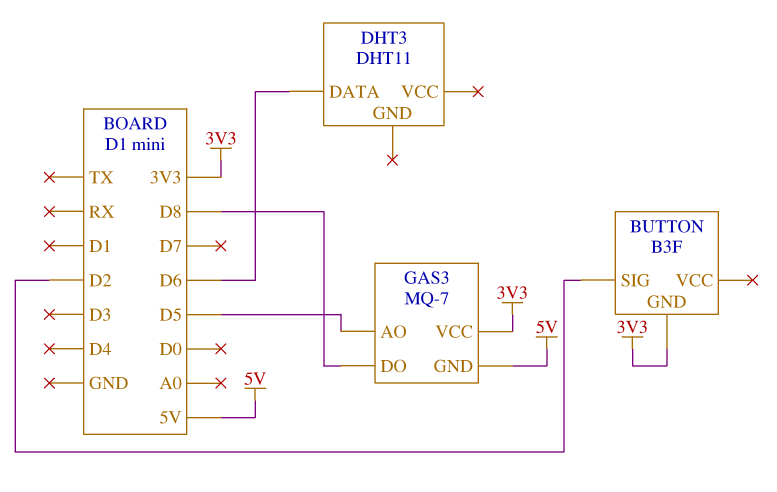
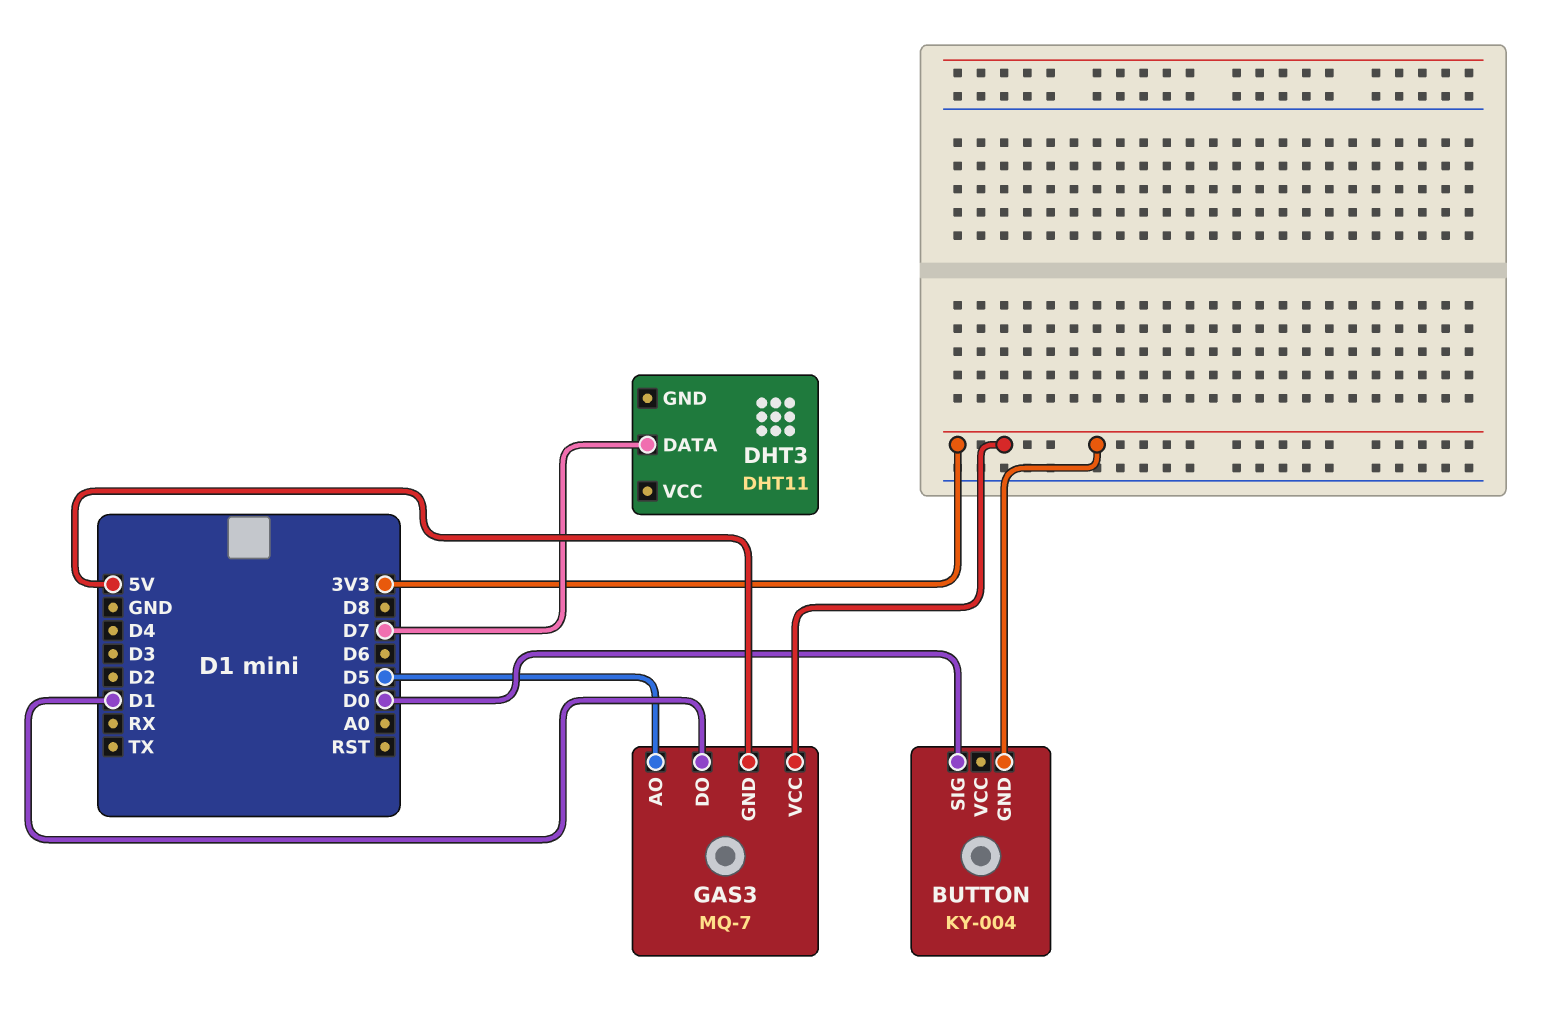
BUTTON: B3F -> KY-004
BUTTON pin SIG: D2 -> D0
DHT3 pin DATA: D6 -> D7
GAS3 pin DO: D8 -> D1

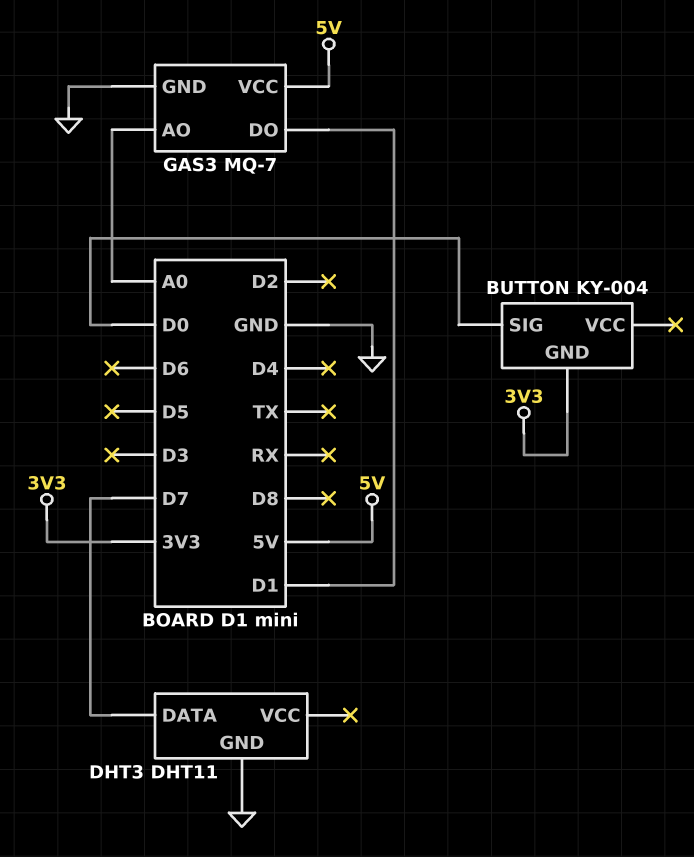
DHT3 pin GND: none -> GND
GAS3 pin AO: D5 -> A0
GAS3 pin GND: 5V -> GND
GAS3 pin VCC: 3V3 -> 5V

